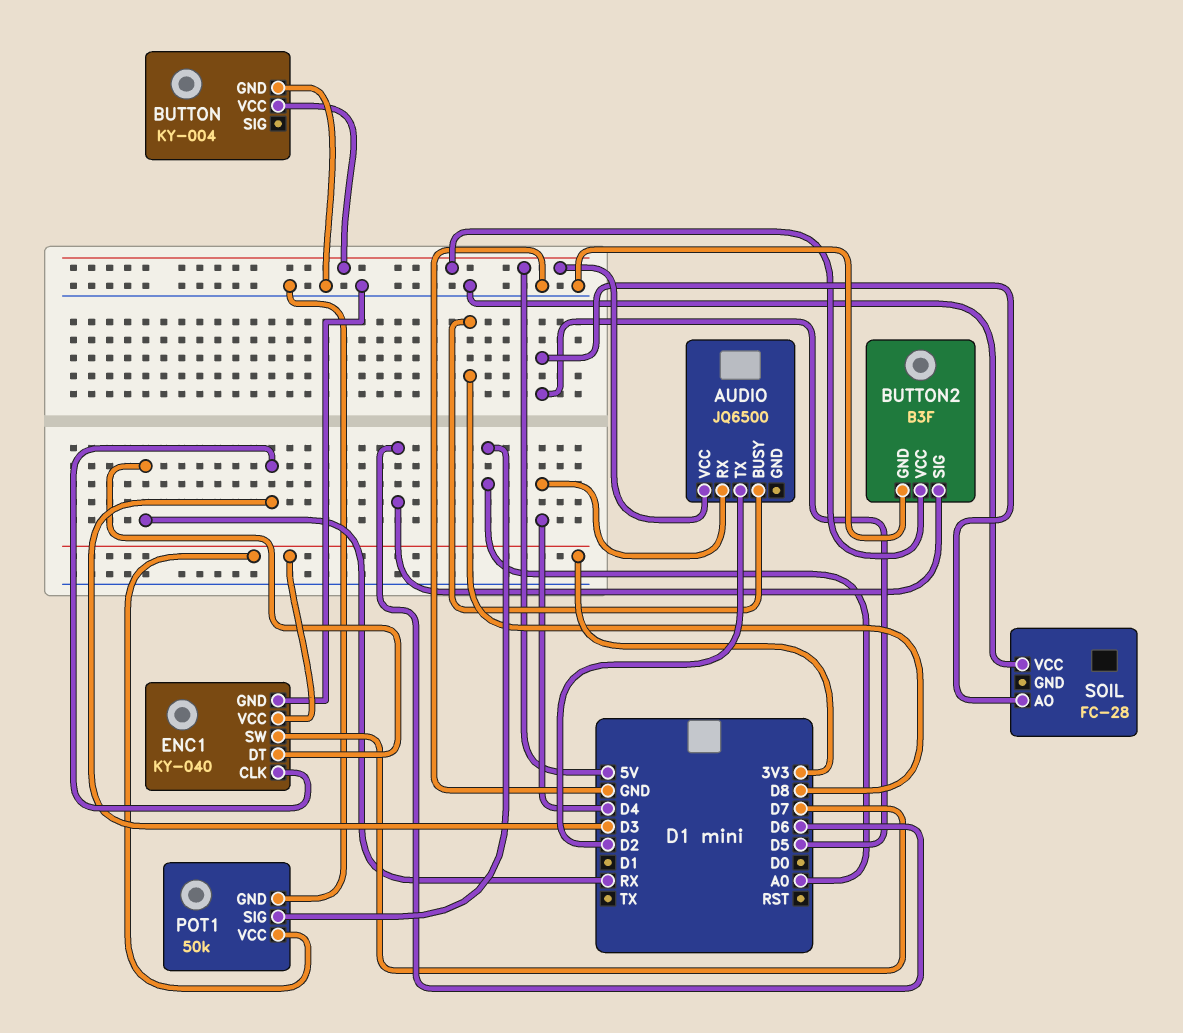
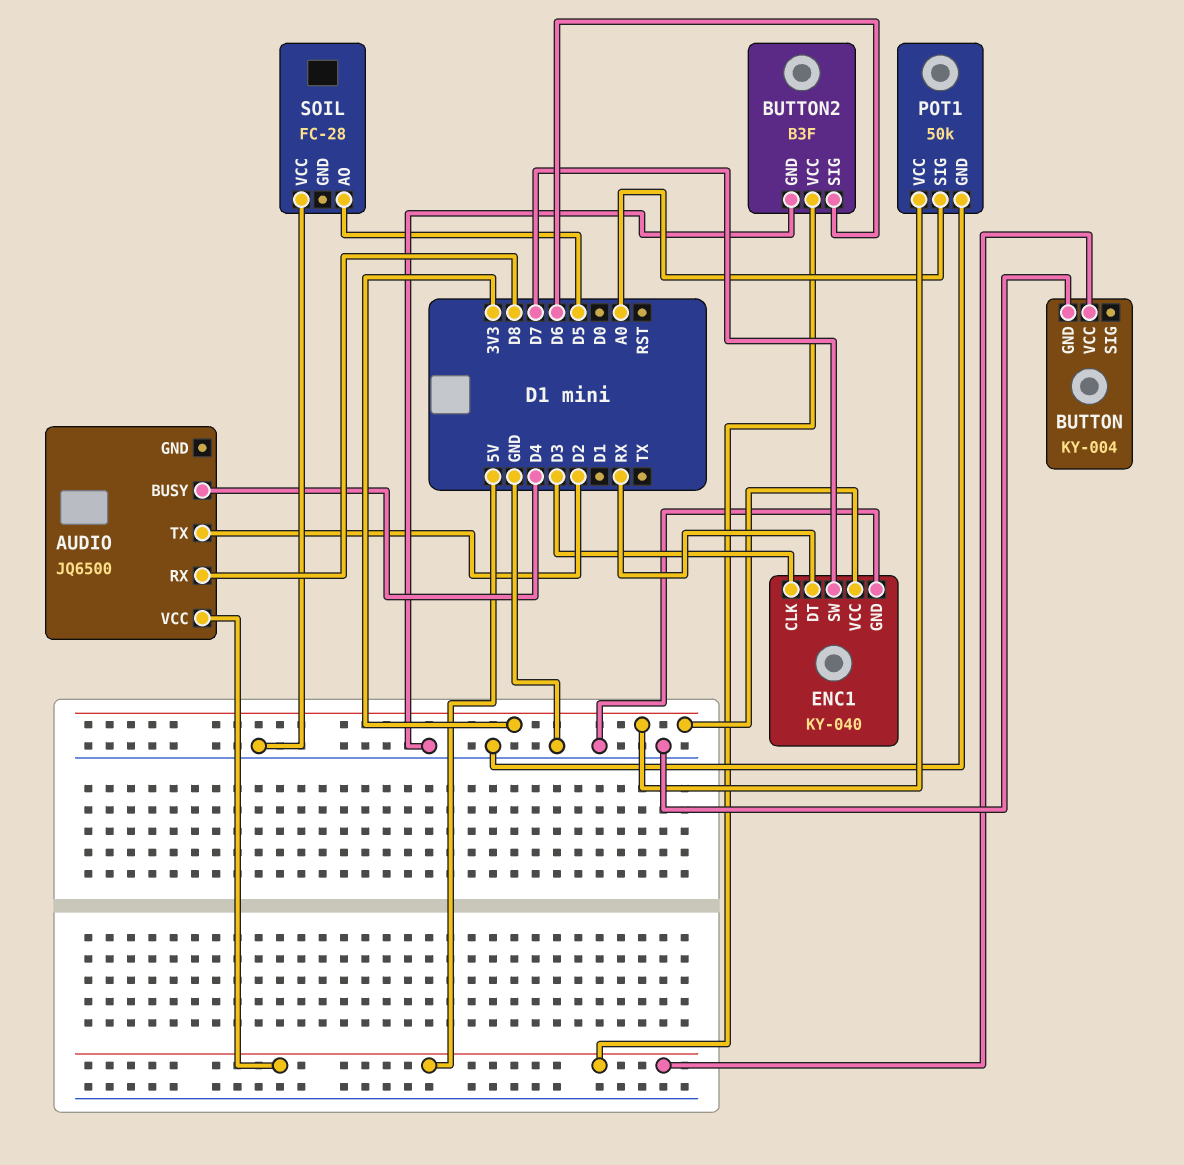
AUDIO pin BUSY: D8 -> D4
AUDIO pin RX: D4 -> D8

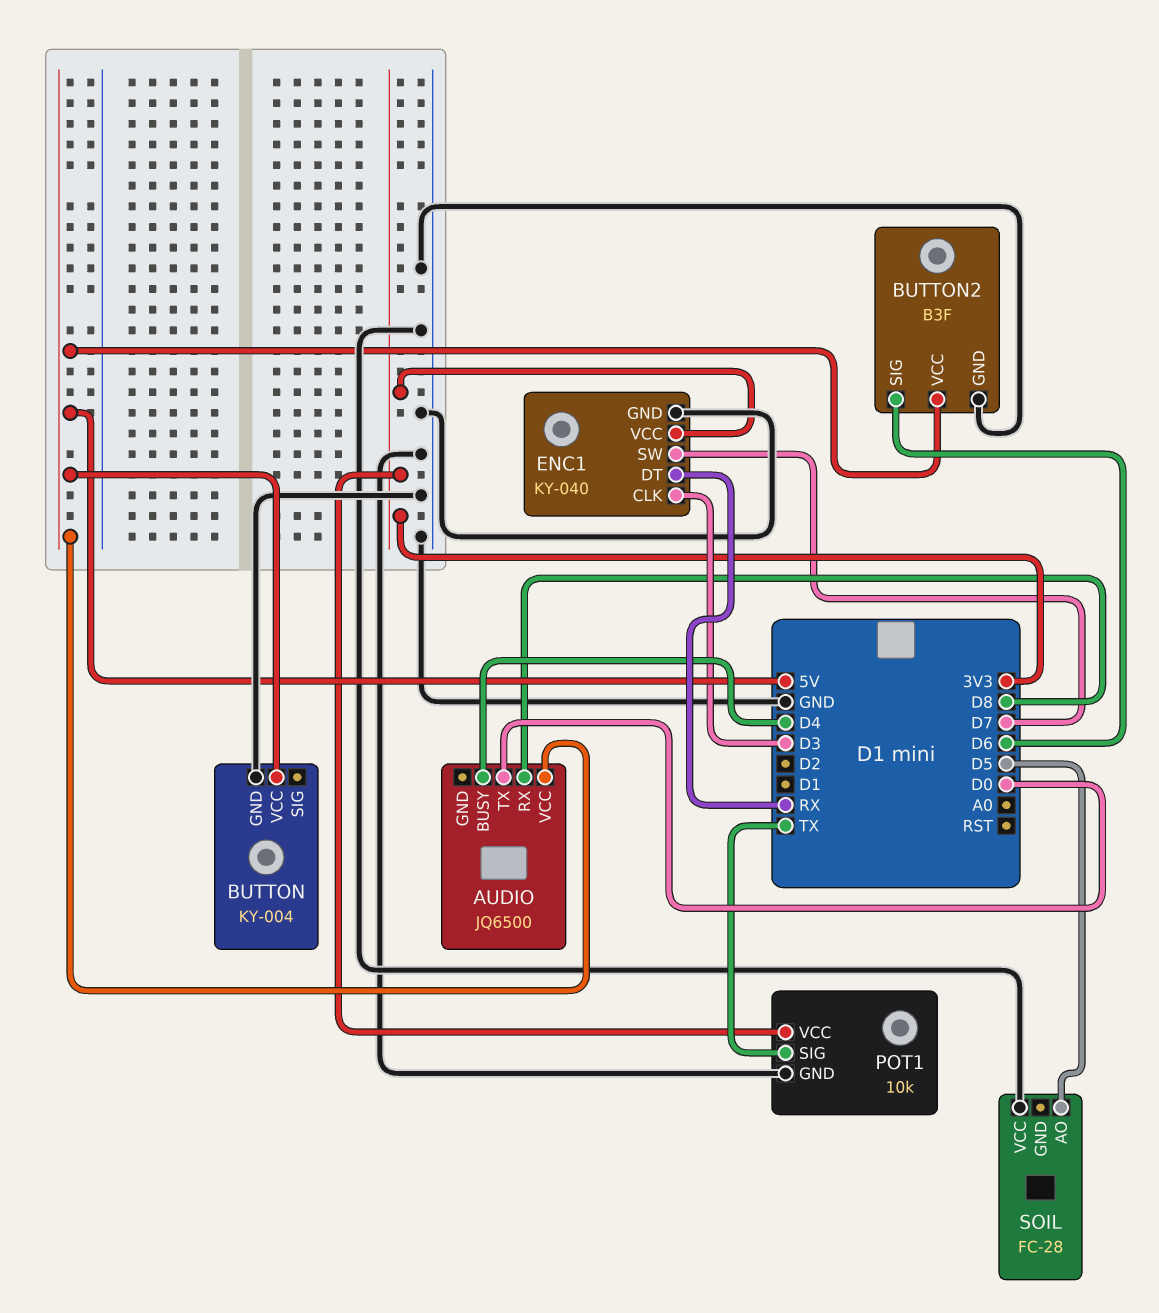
AUDIO pin TX: D2 -> D0
POT1: 50k -> 10k
POT1 pin SIG: A0 -> TX

